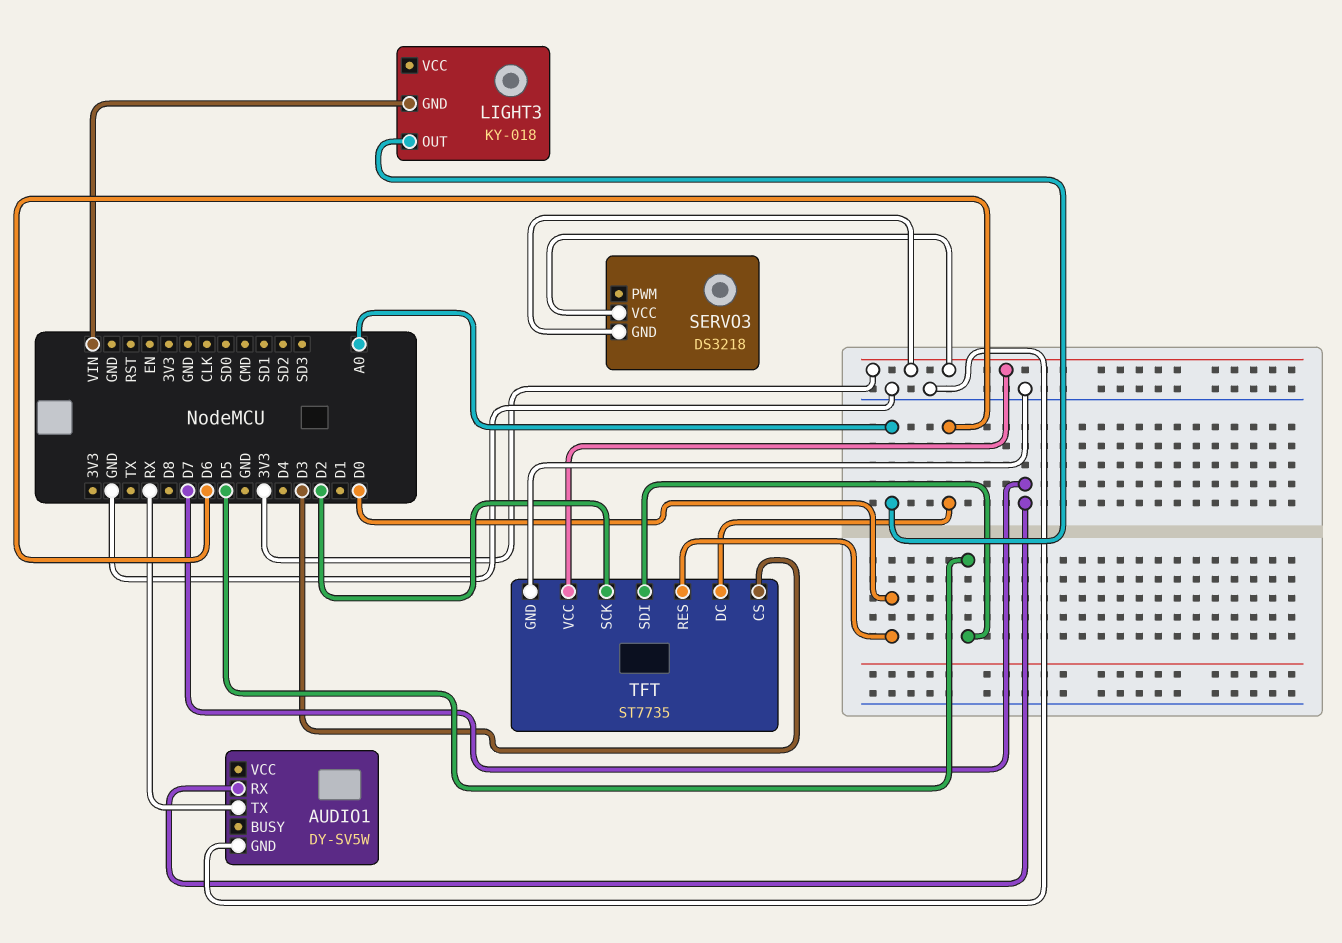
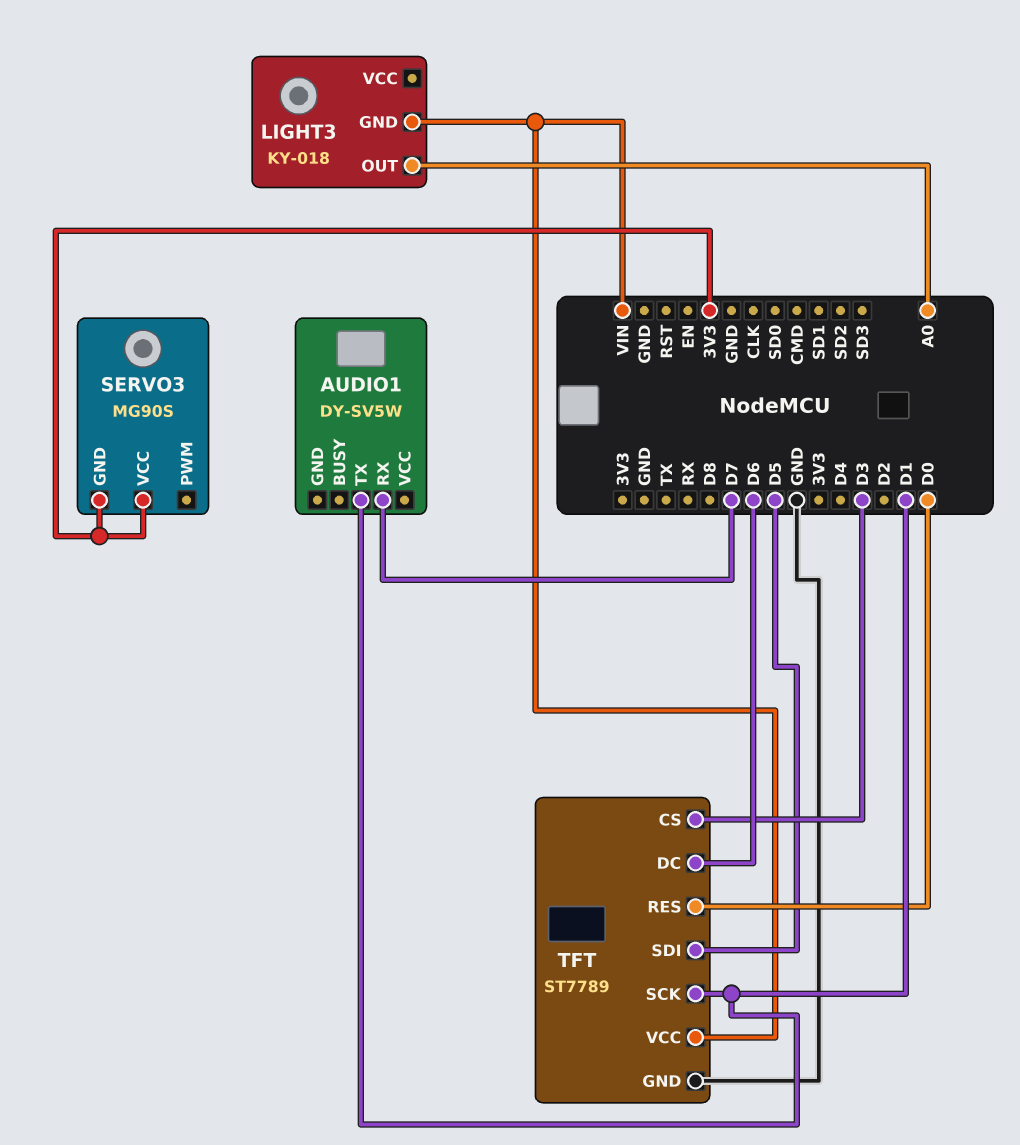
AUDIO1 pin GND: GND -> none
AUDIO1 pin TX: RX -> D1
SERVO3: DS3218 -> MG90S
TFT: ST7735 -> ST7789
TFT pin SCK: D2 -> D1
TFT pin VCC: 3V3 -> VIN

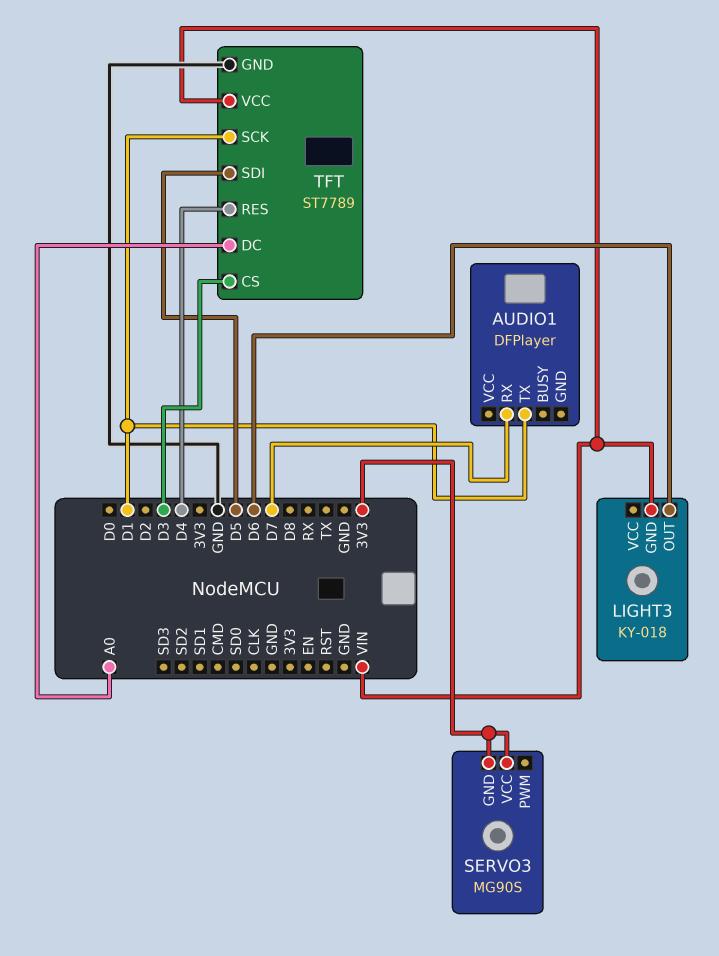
AUDIO1: DY-SV5W -> DFPlayer
LIGHT3 pin OUT: A0 -> D6
TFT pin DC: D6 -> A0
TFT pin RES: D0 -> D4

